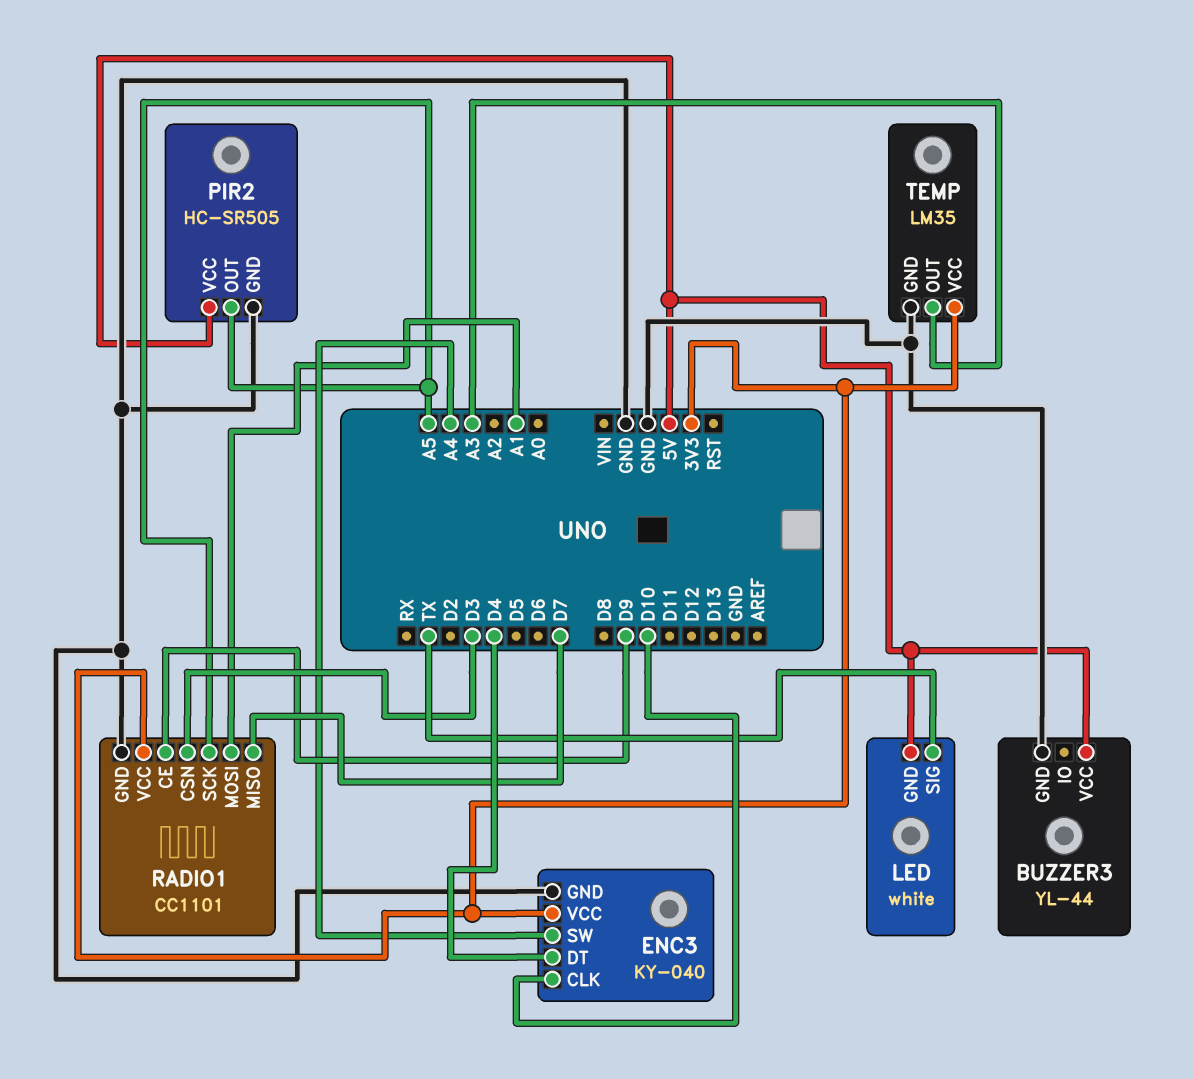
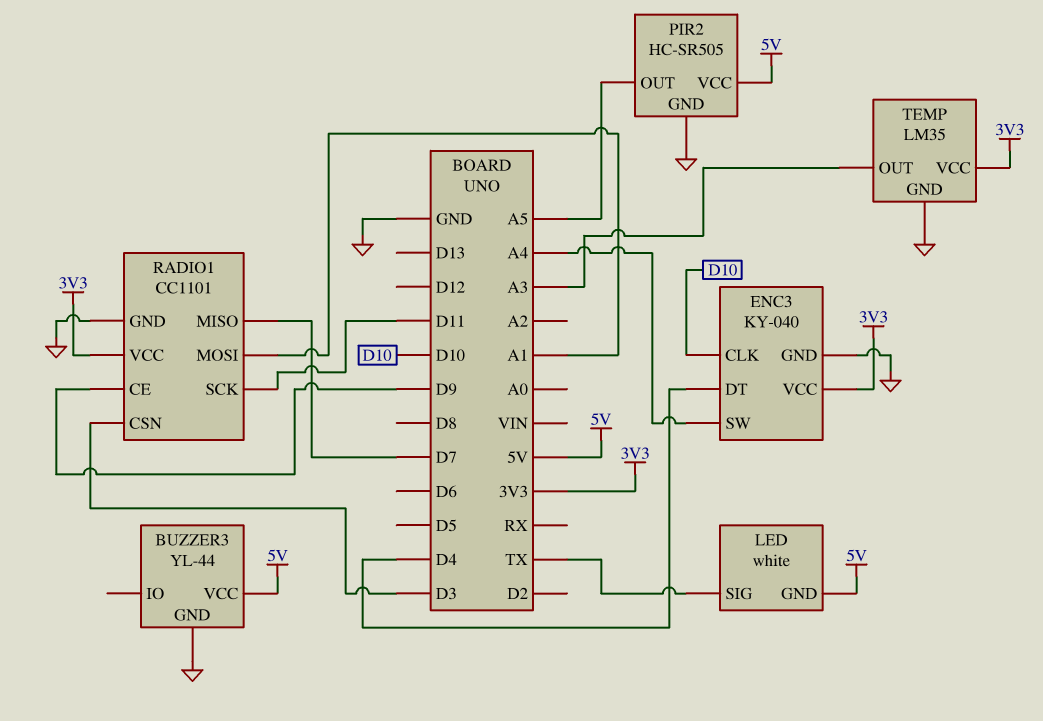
RADIO1 pin SCK: A5 -> D11

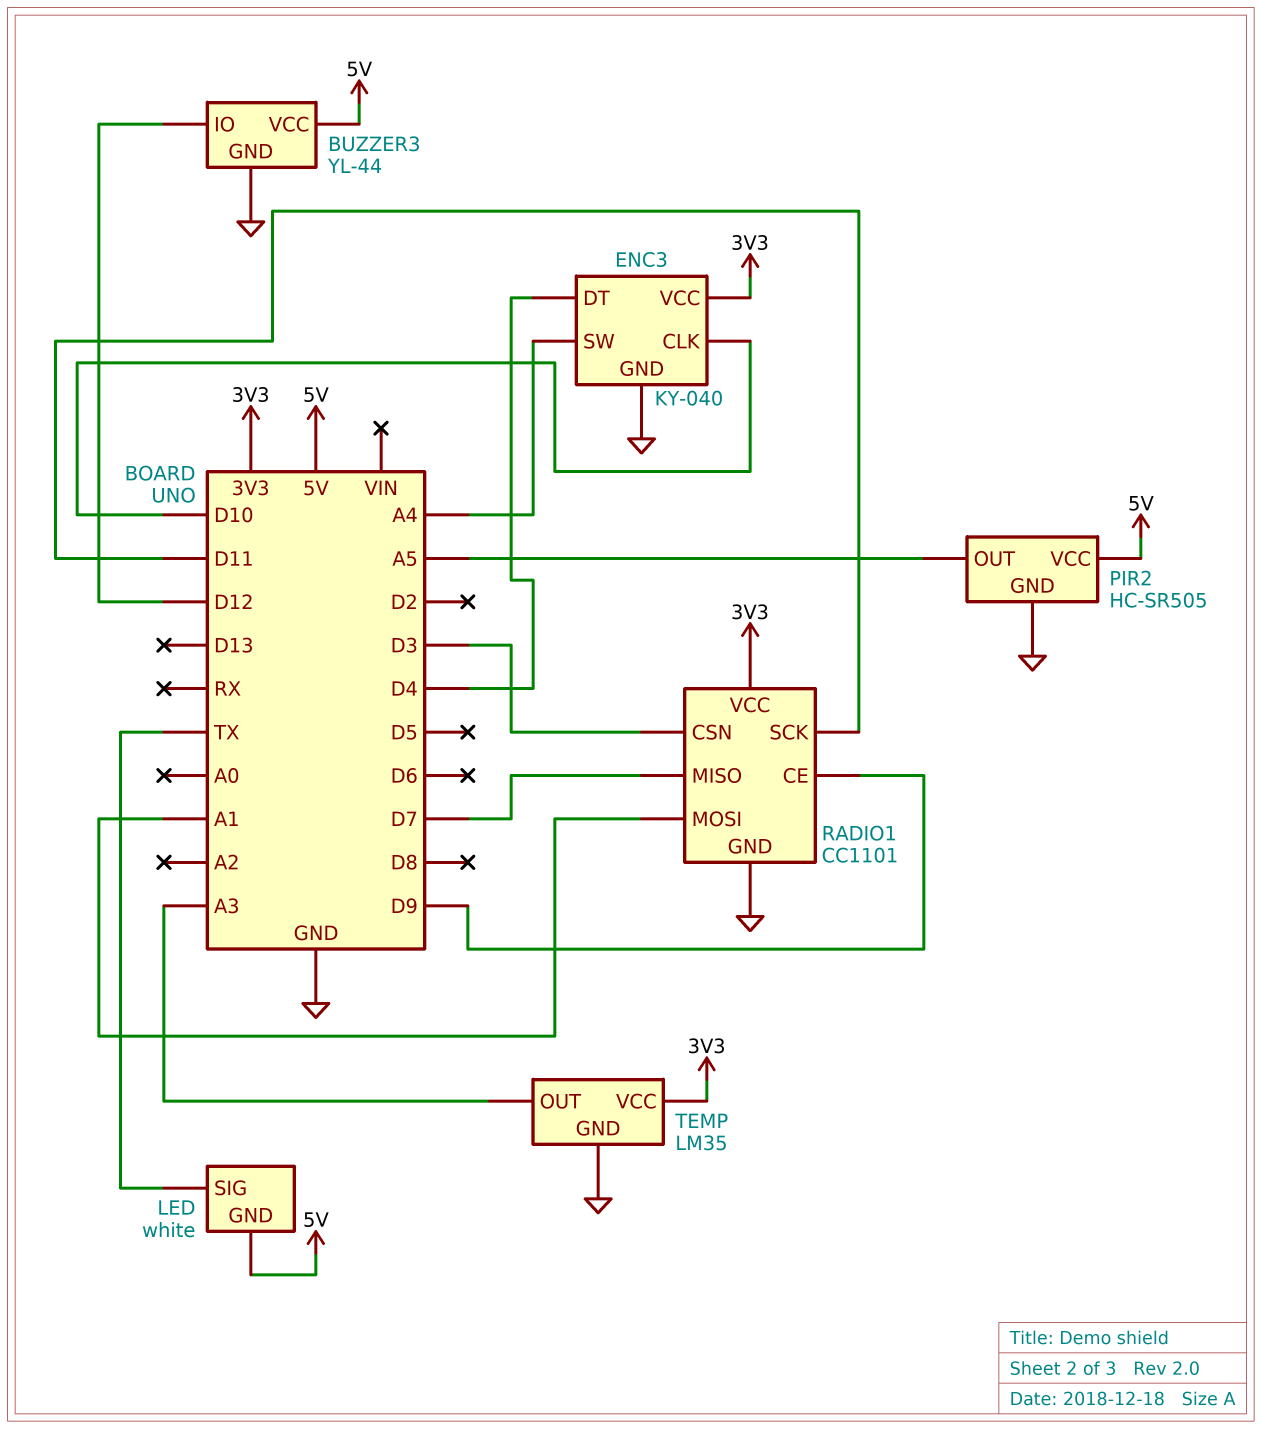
BUZZER3 pin IO: none -> D12

